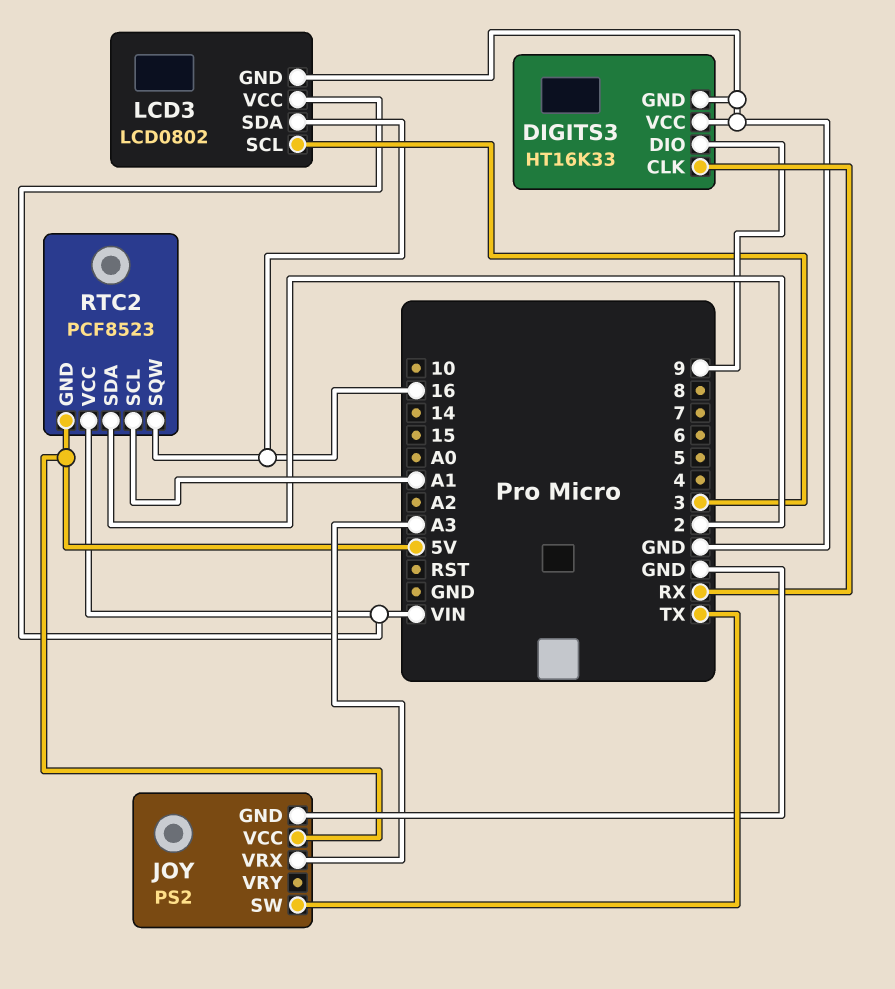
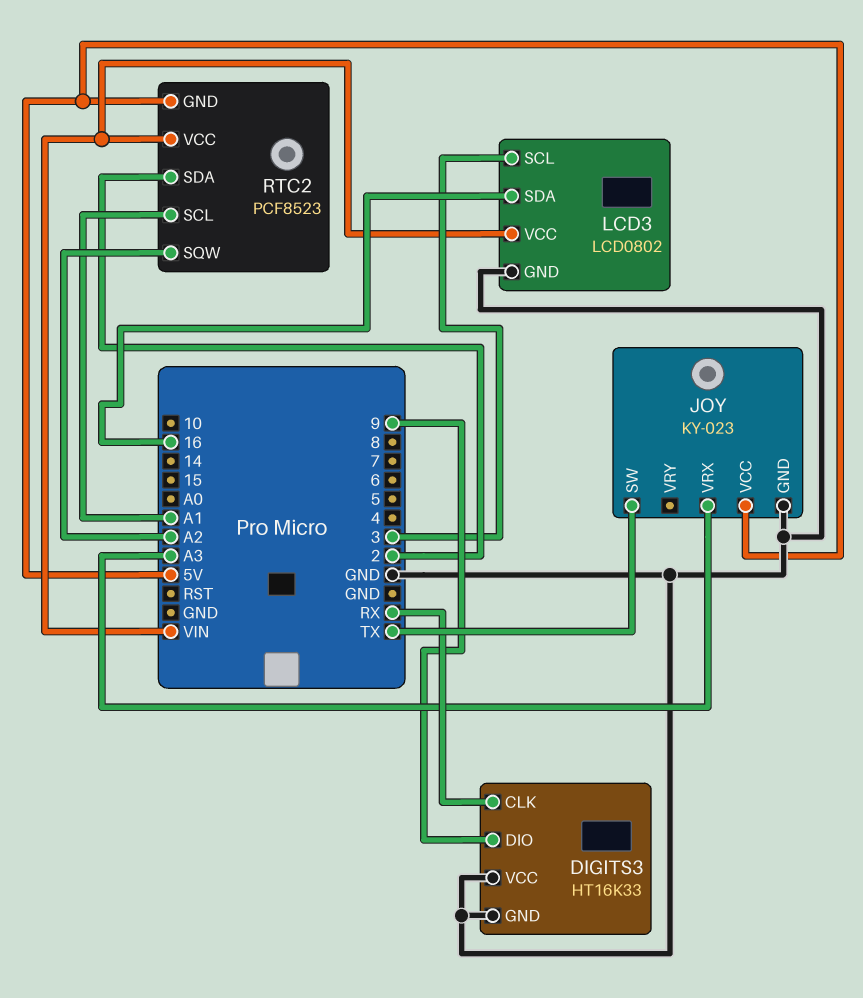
JOY: PS2 -> KY-023
RTC2 pin SQW: 16 -> A2

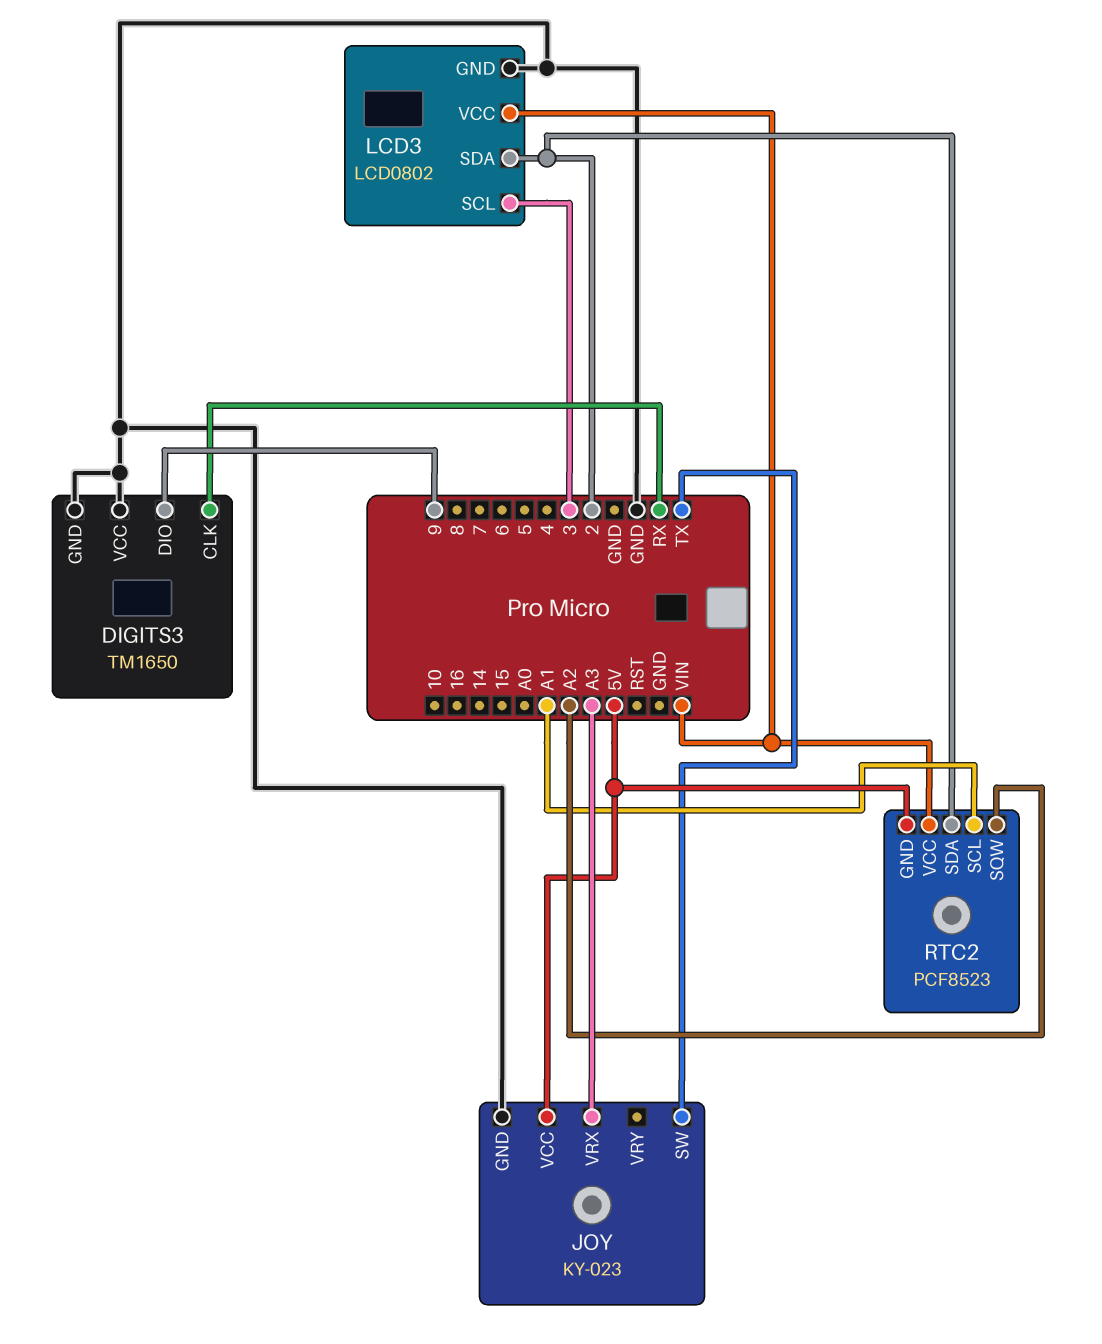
DIGITS3: HT16K33 -> TM1650
LCD3 pin SDA: 16 -> 2

